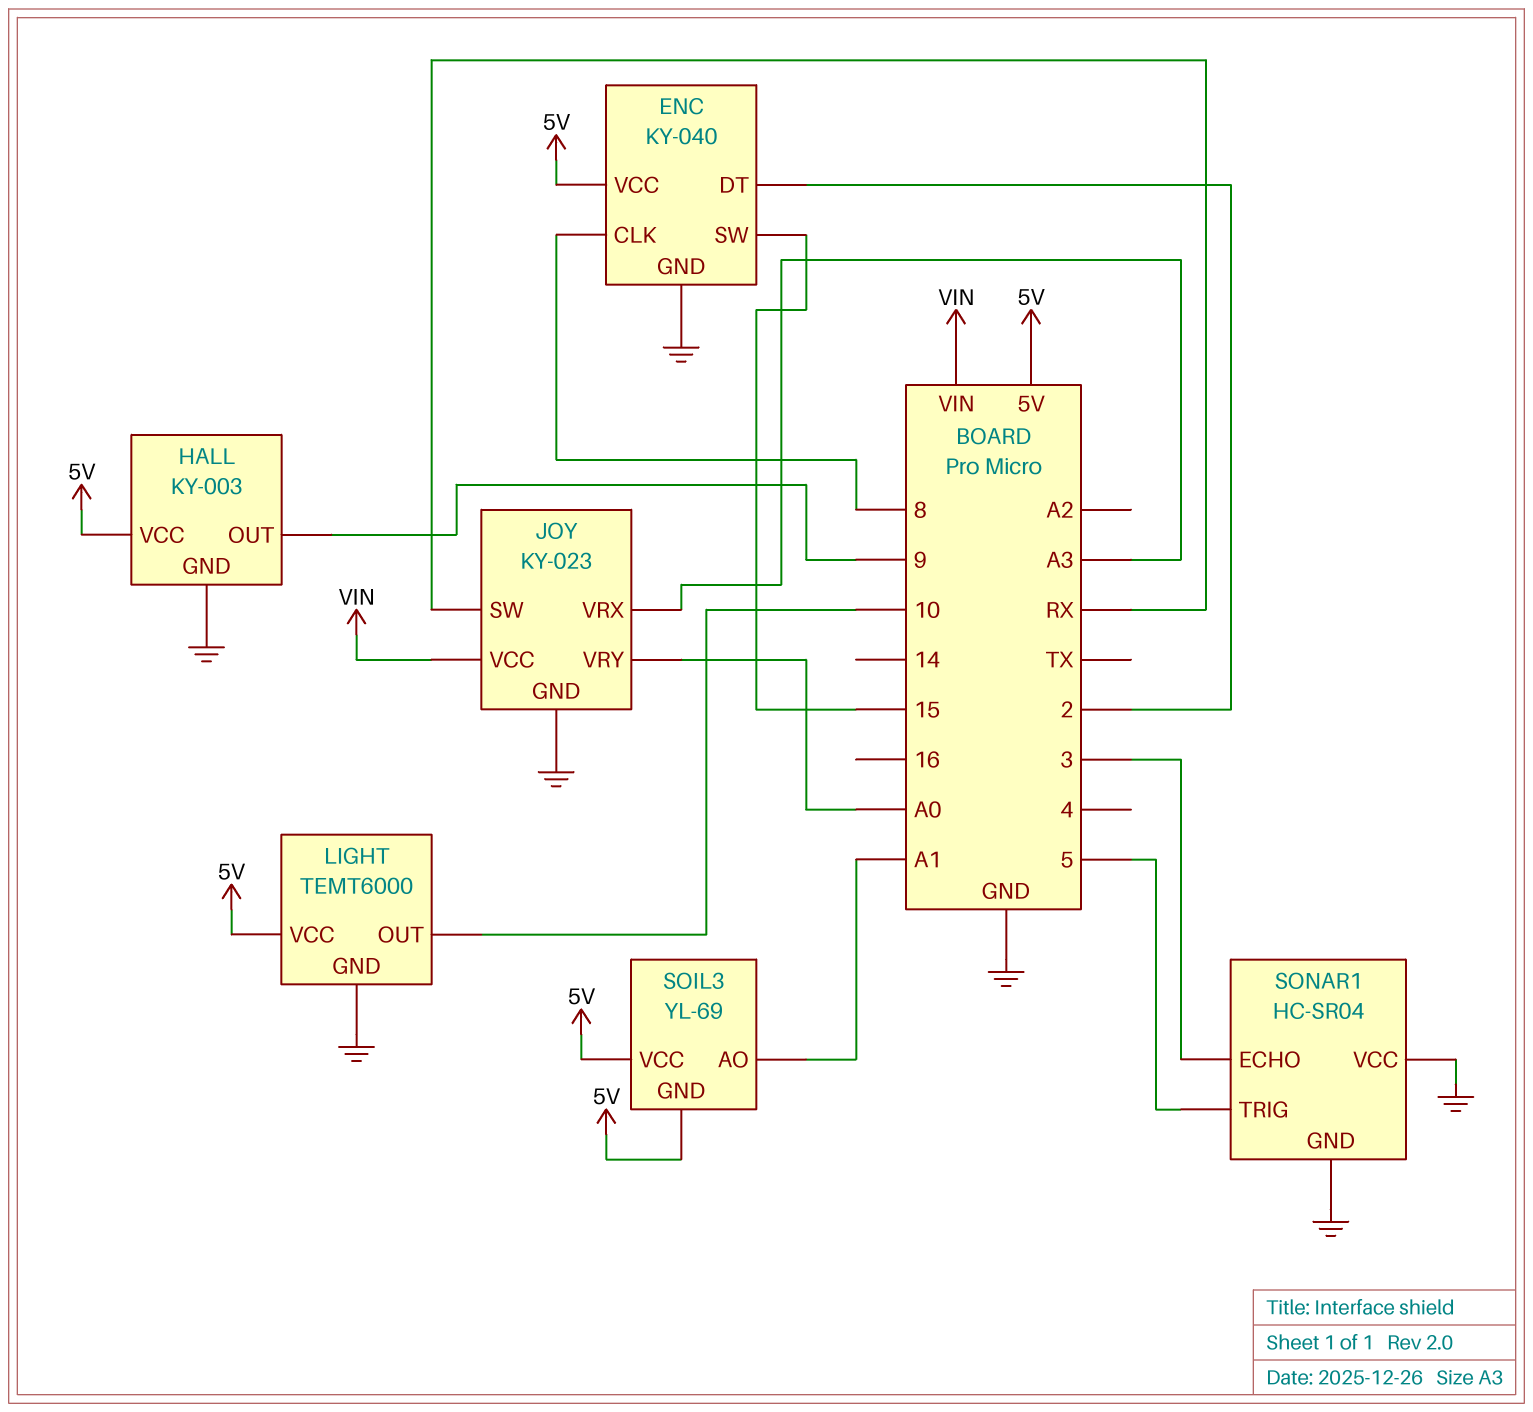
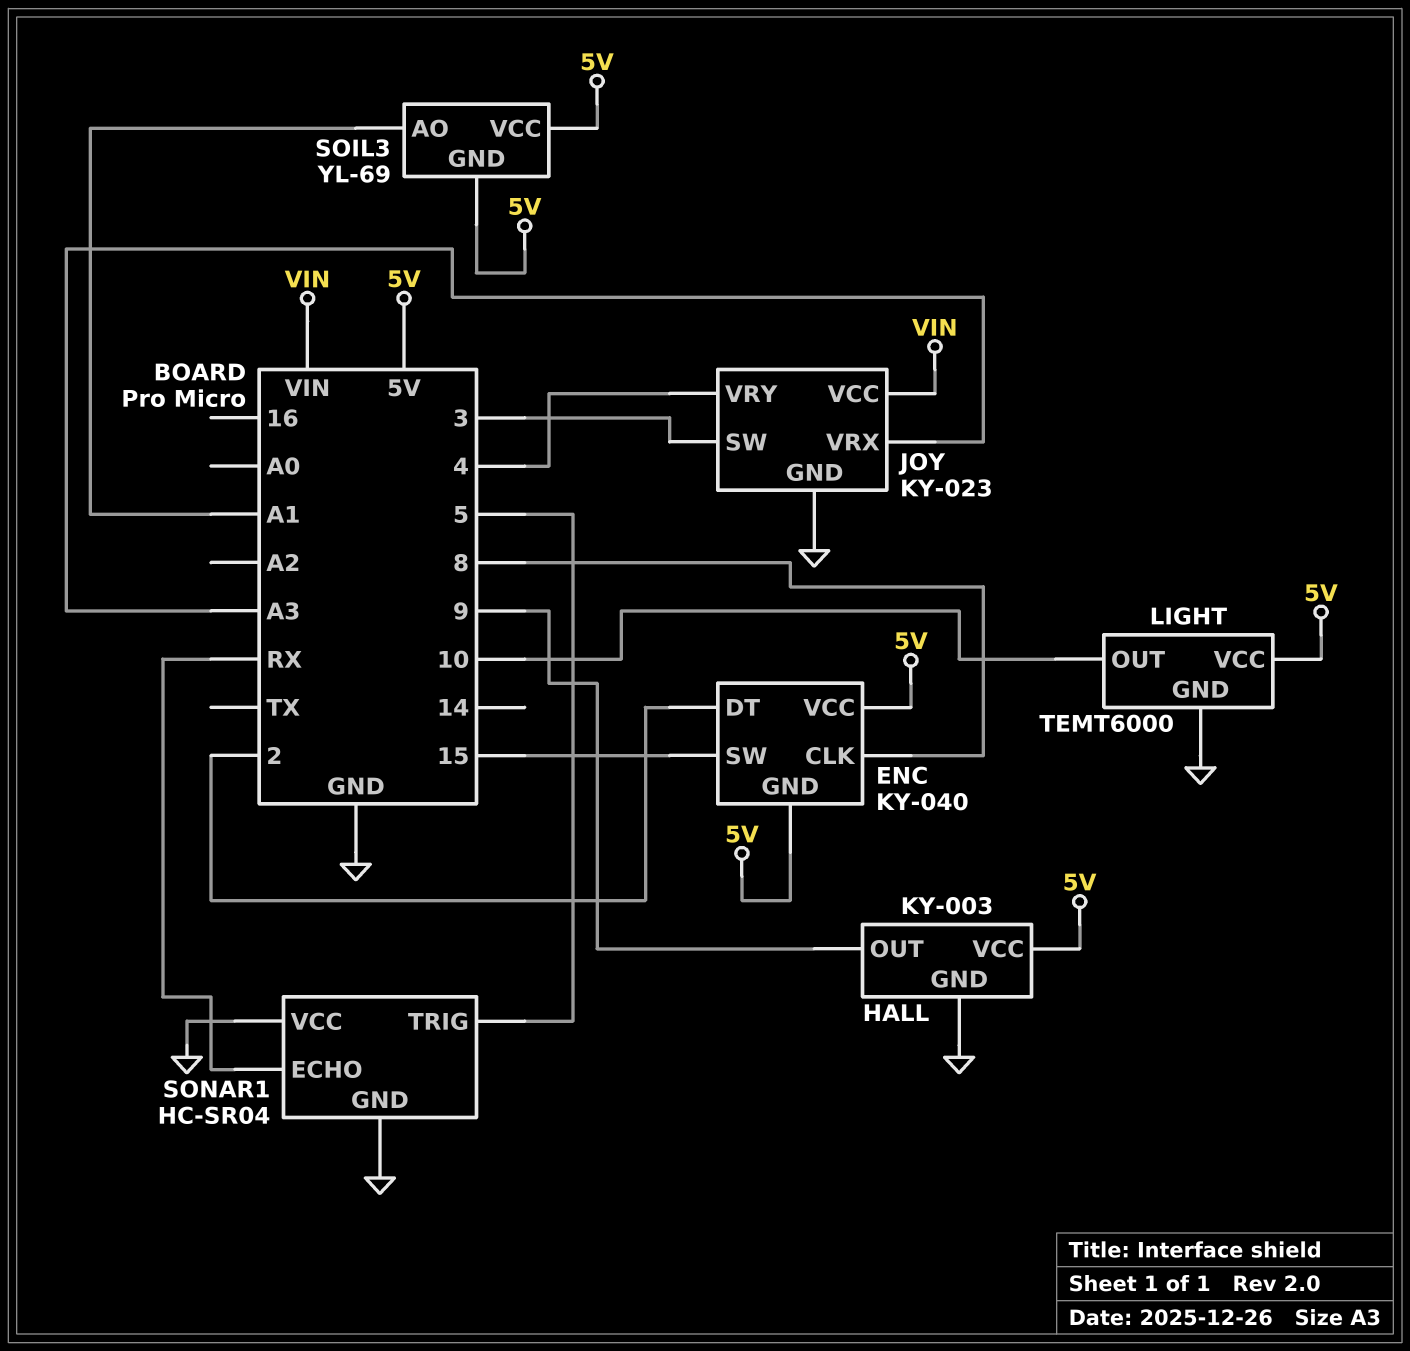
ENC pin GND: GND -> 5V
JOY pin SW: RX -> 3
JOY pin VRY: A0 -> 4
SONAR1 pin ECHO: 3 -> RX

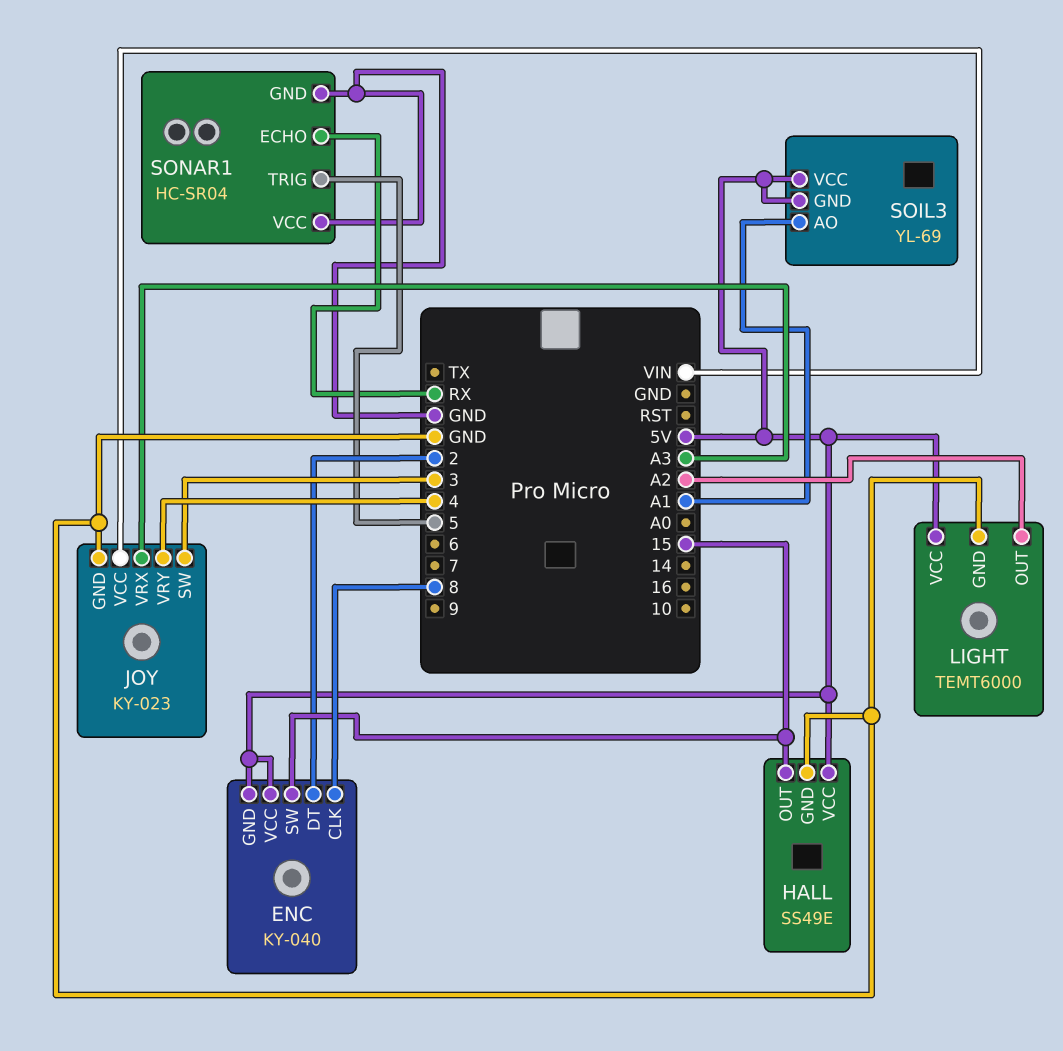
HALL: KY-003 -> SS49E
HALL pin OUT: 9 -> 15
LIGHT pin OUT: 10 -> A2

